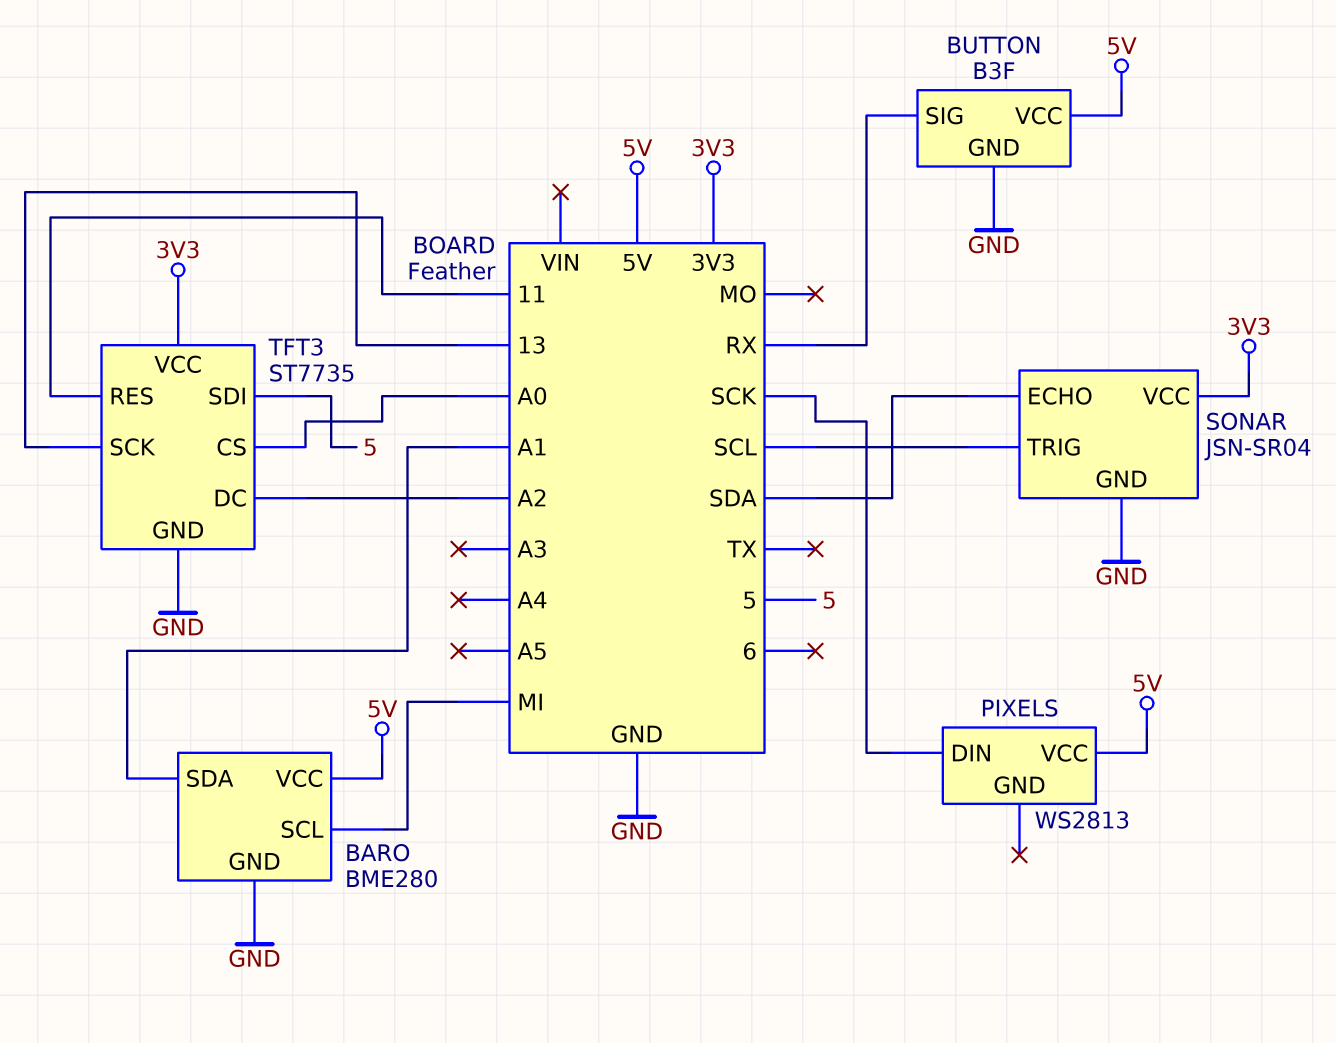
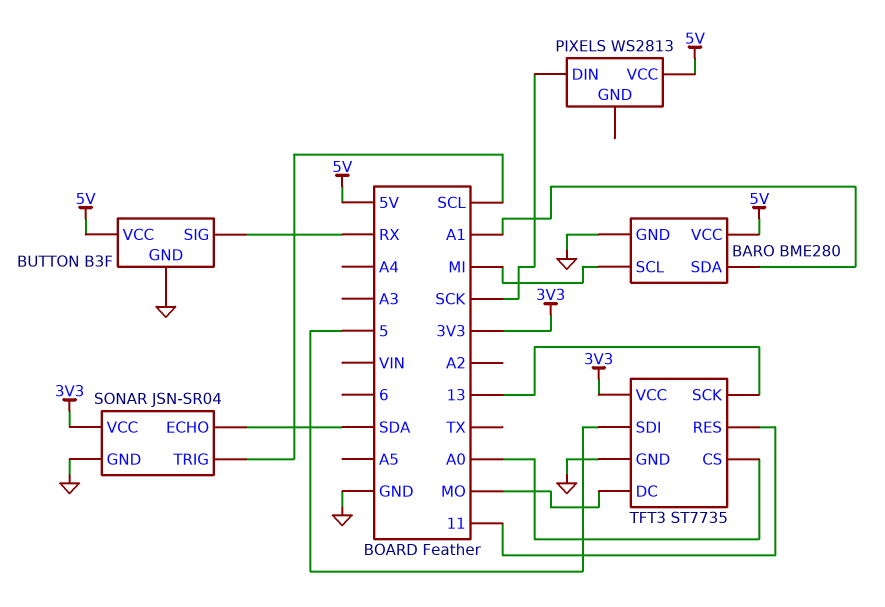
TFT3 pin DC: A2 -> MO

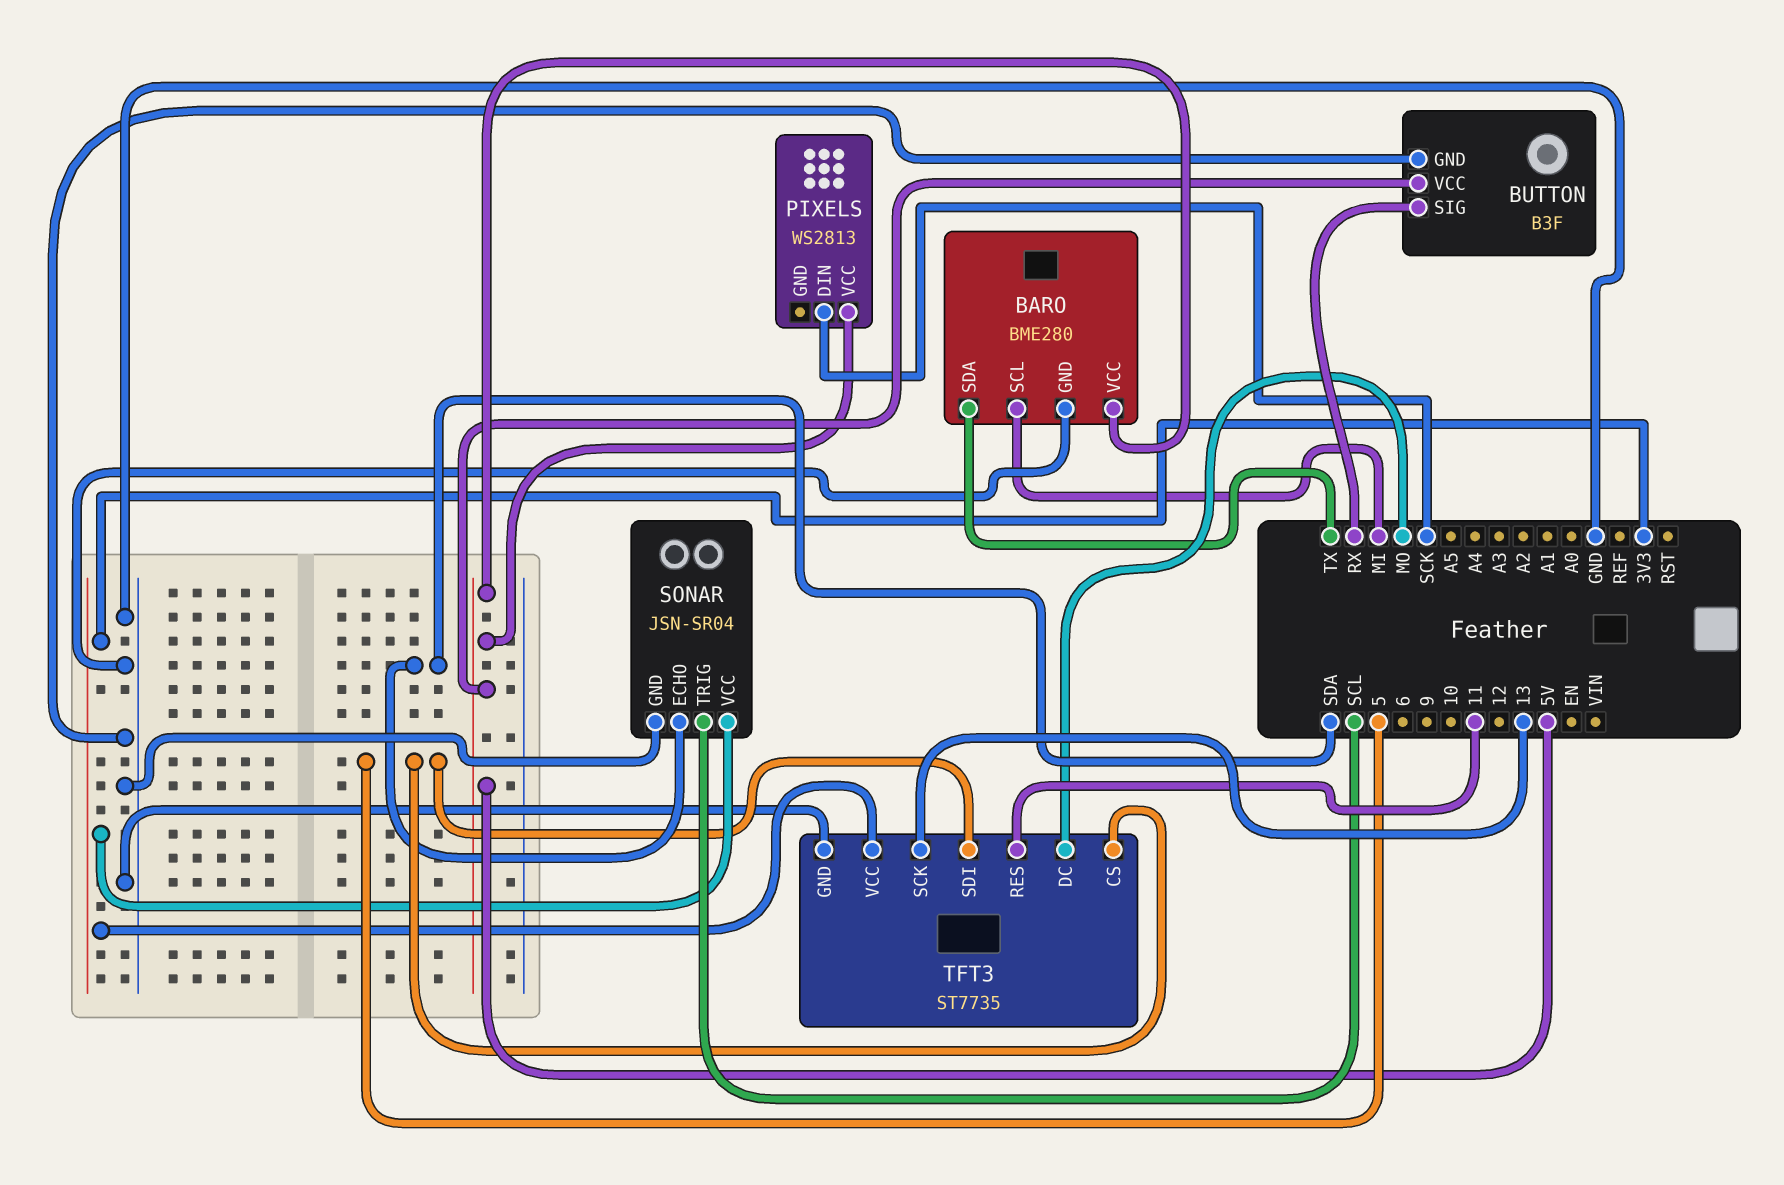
BARO pin SDA: A1 -> TX
TFT3 pin CS: A0 -> 5

